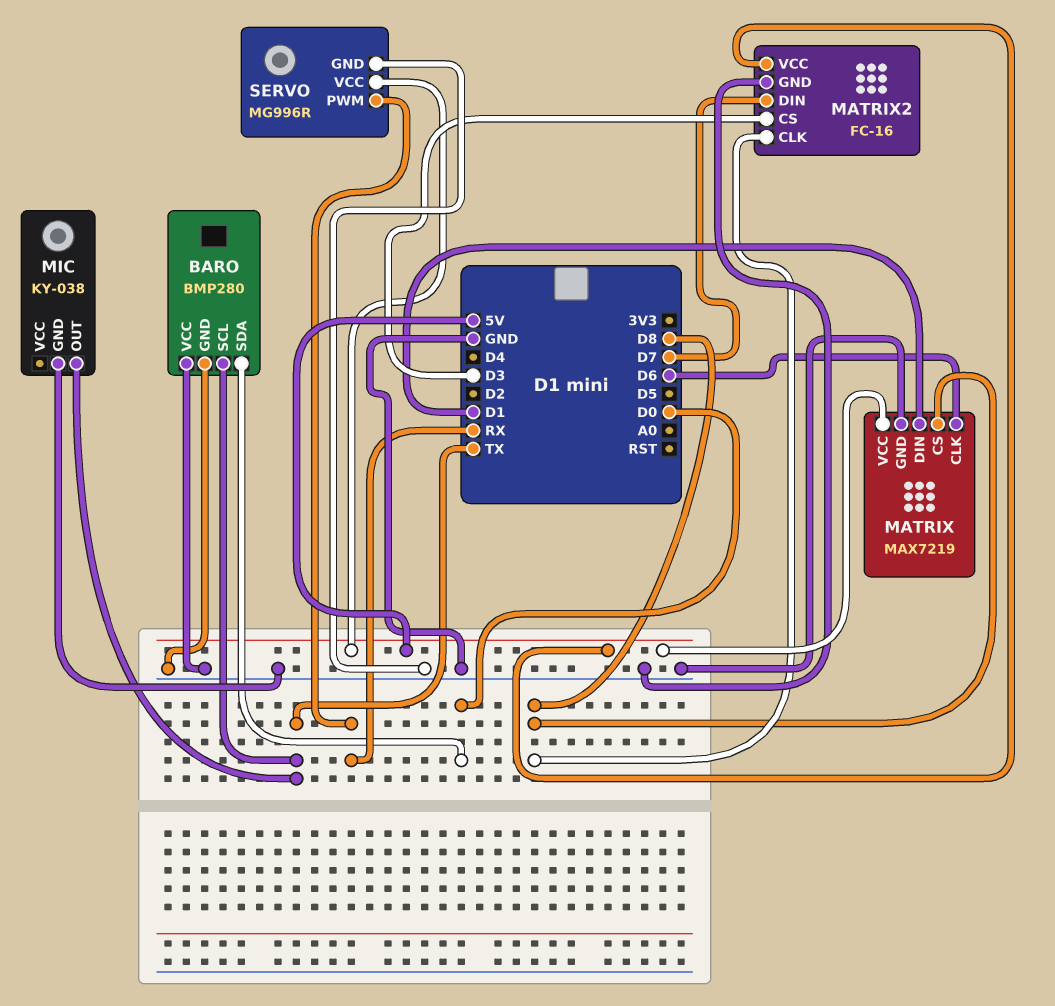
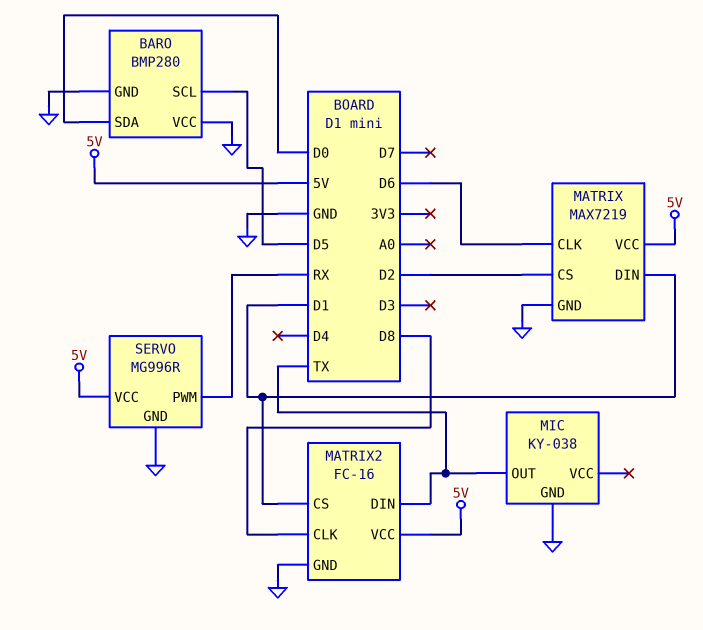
BARO pin SCL: TX -> D5
MATRIX pin CS: D8 -> D2
MATRIX2 pin CS: D3 -> D1
MATRIX2 pin DIN: D7 -> TX

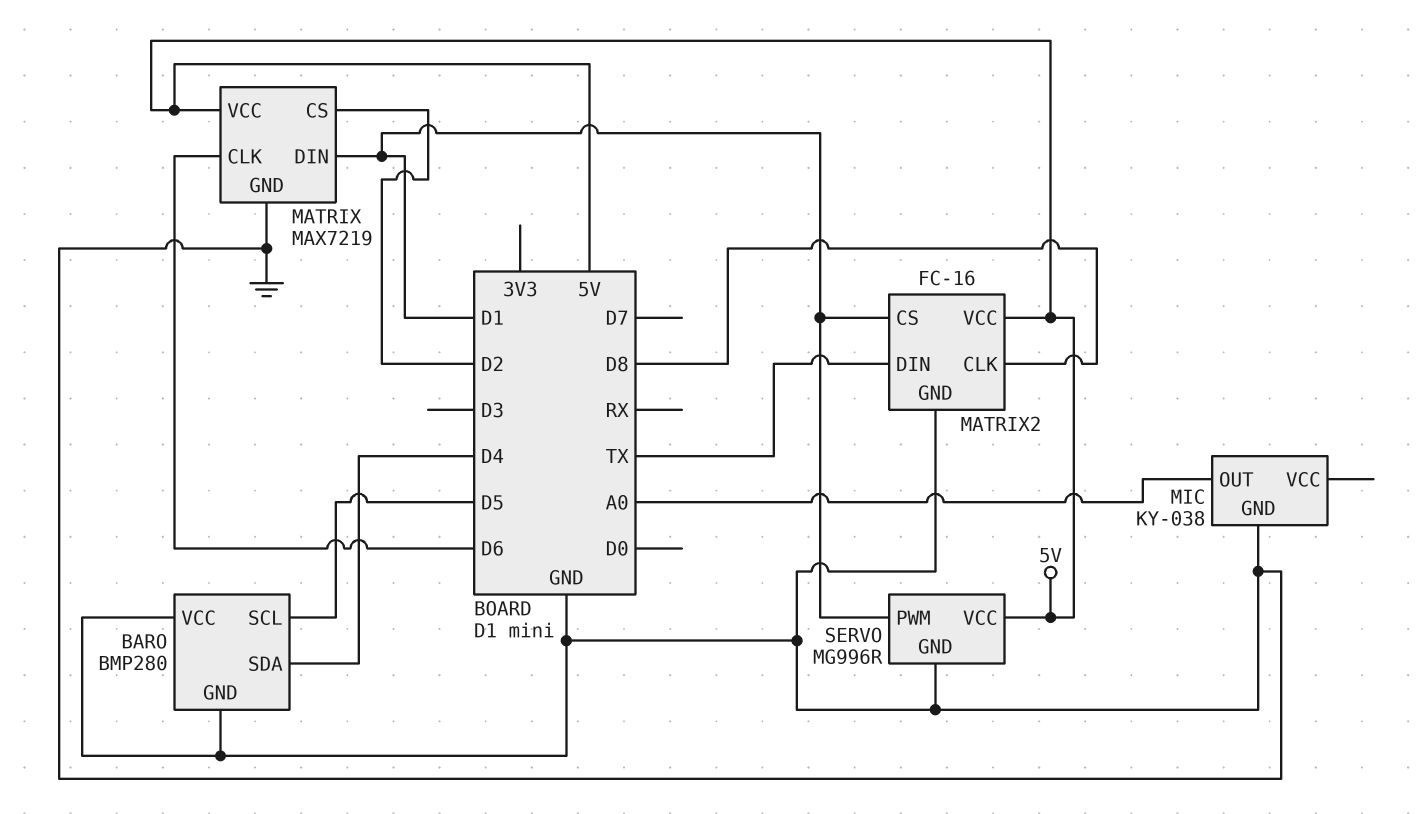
BARO pin SDA: D0 -> D4
MIC pin OUT: TX -> A0
SERVO pin PWM: RX -> D1

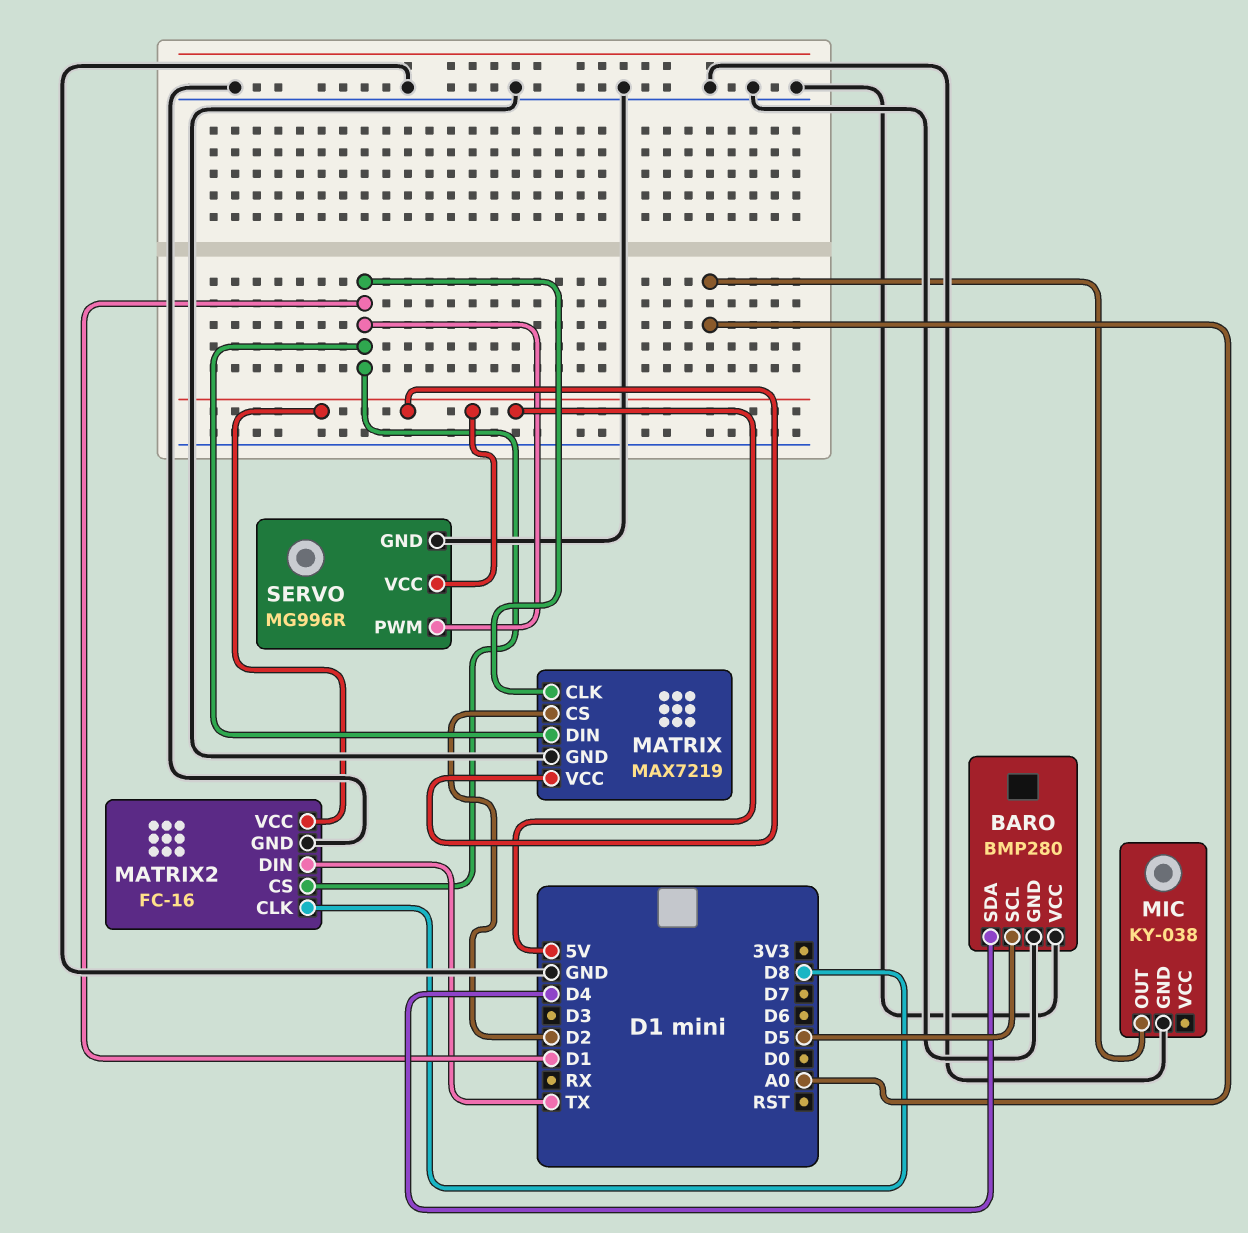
MATRIX pin CLK: D6 -> D1

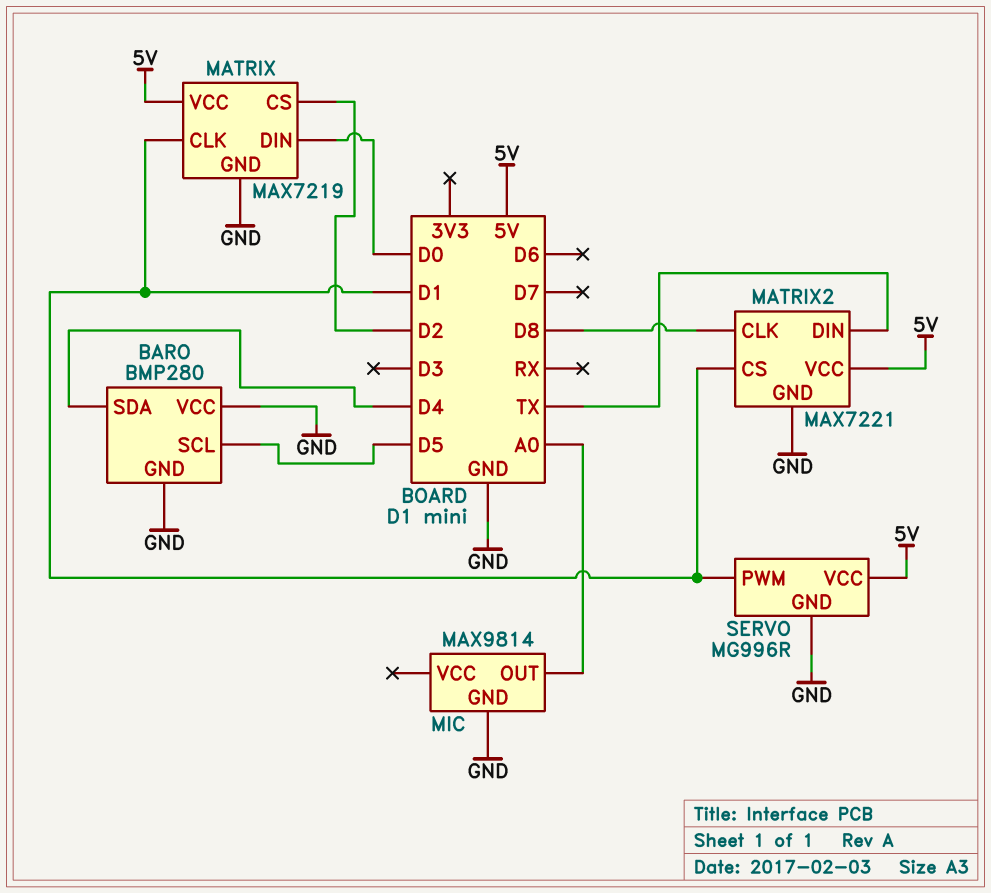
MATRIX pin DIN: D1 -> D0
MATRIX2: FC-16 -> MAX7221
MIC: KY-038 -> MAX9814

